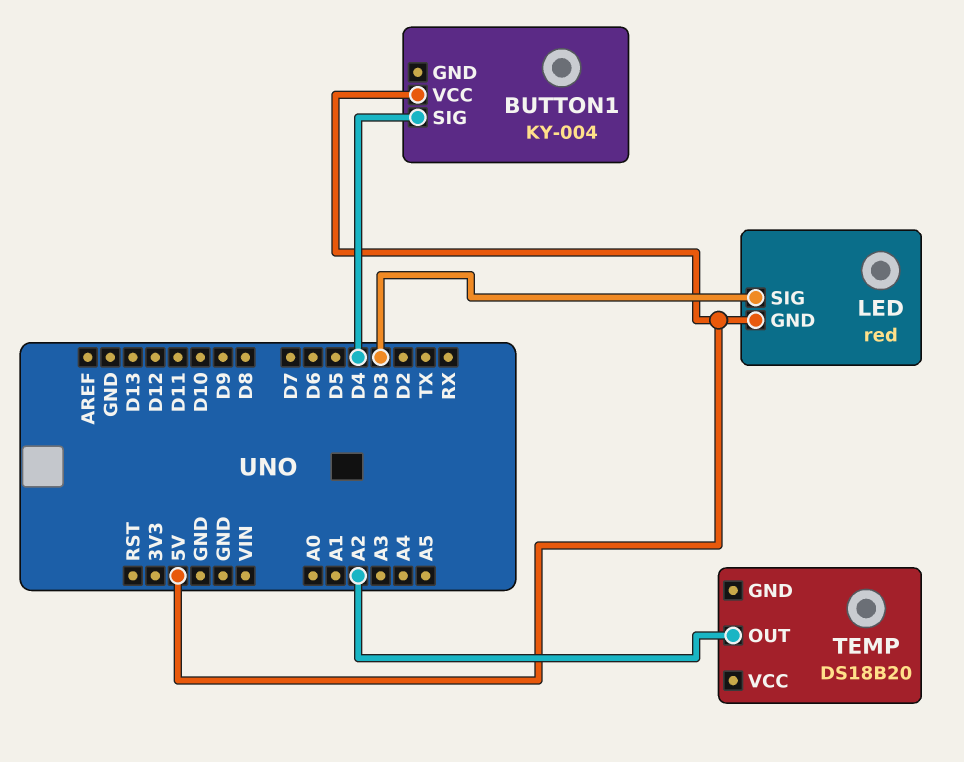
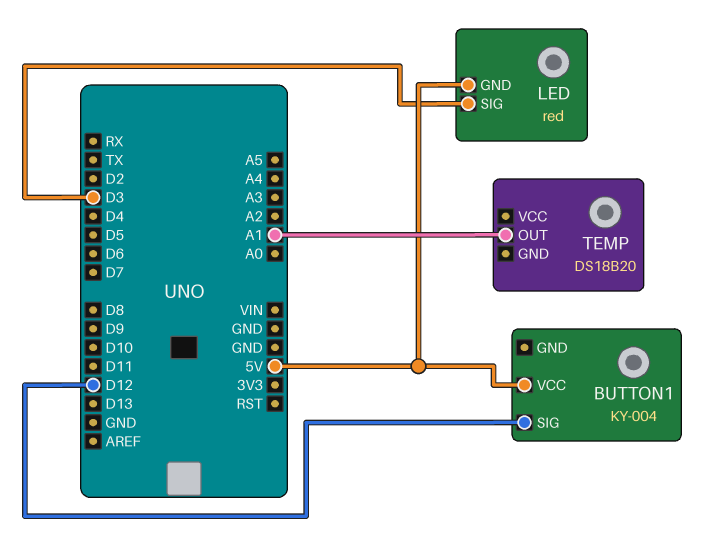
BUTTON1 pin SIG: D4 -> D12
TEMP pin OUT: A2 -> A1

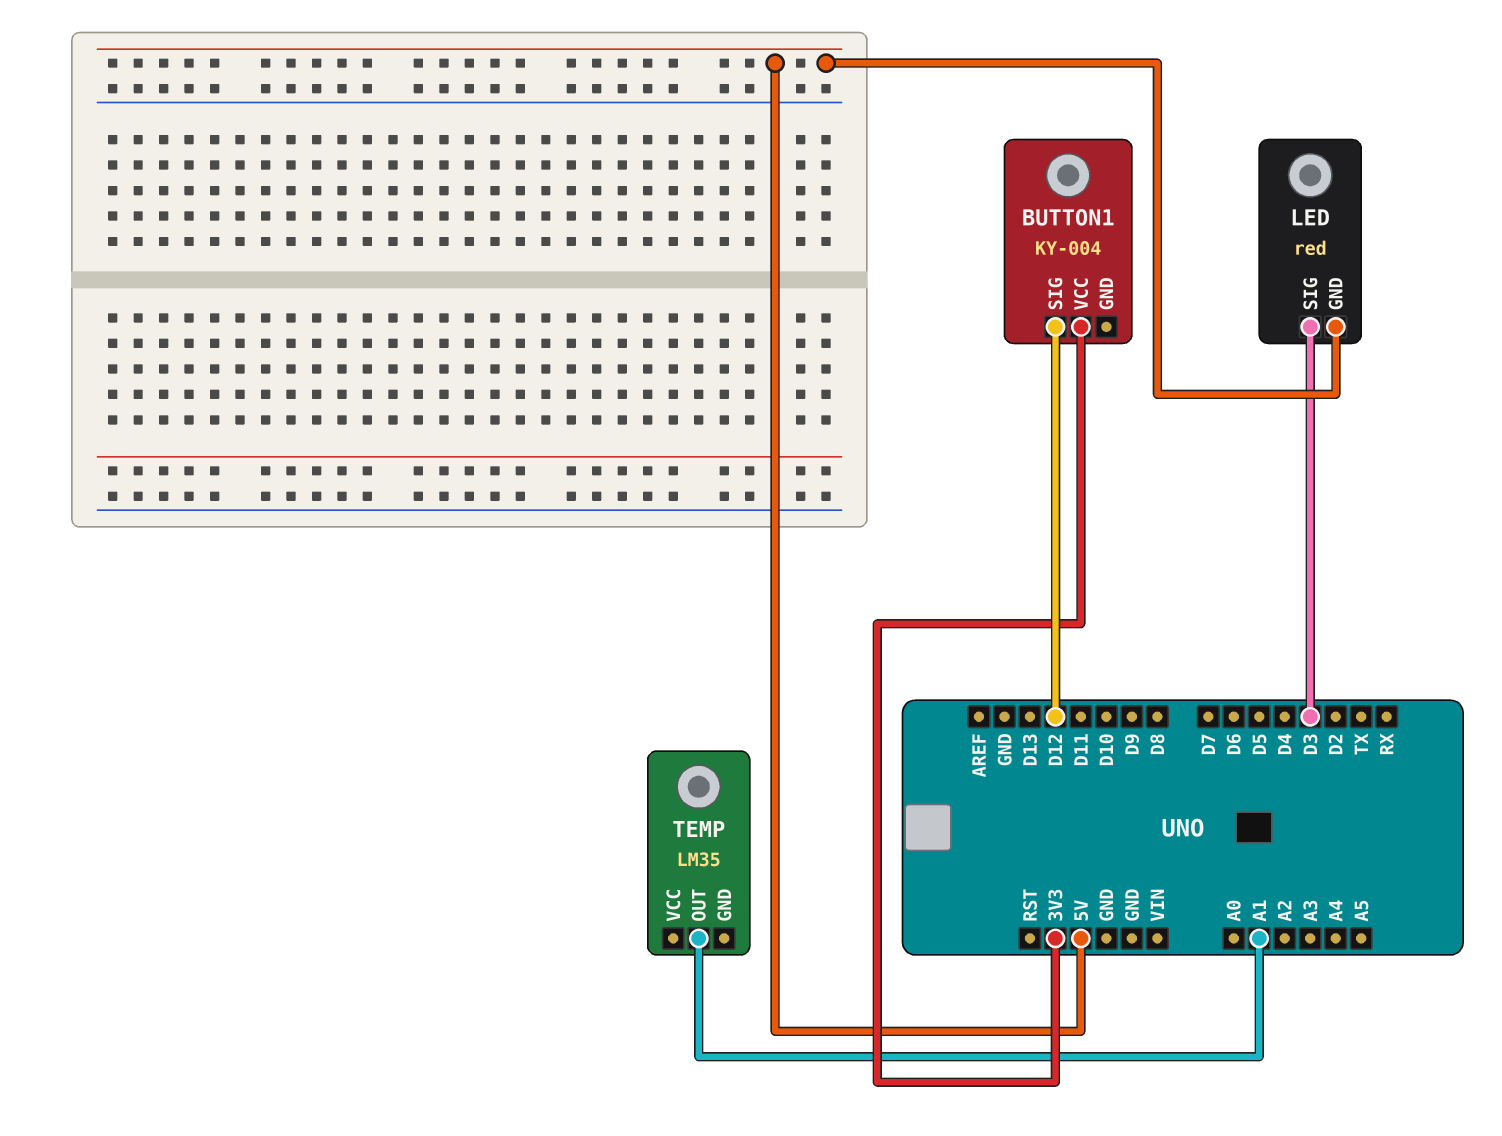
BUTTON1 pin VCC: 5V -> 3V3
TEMP: DS18B20 -> LM35

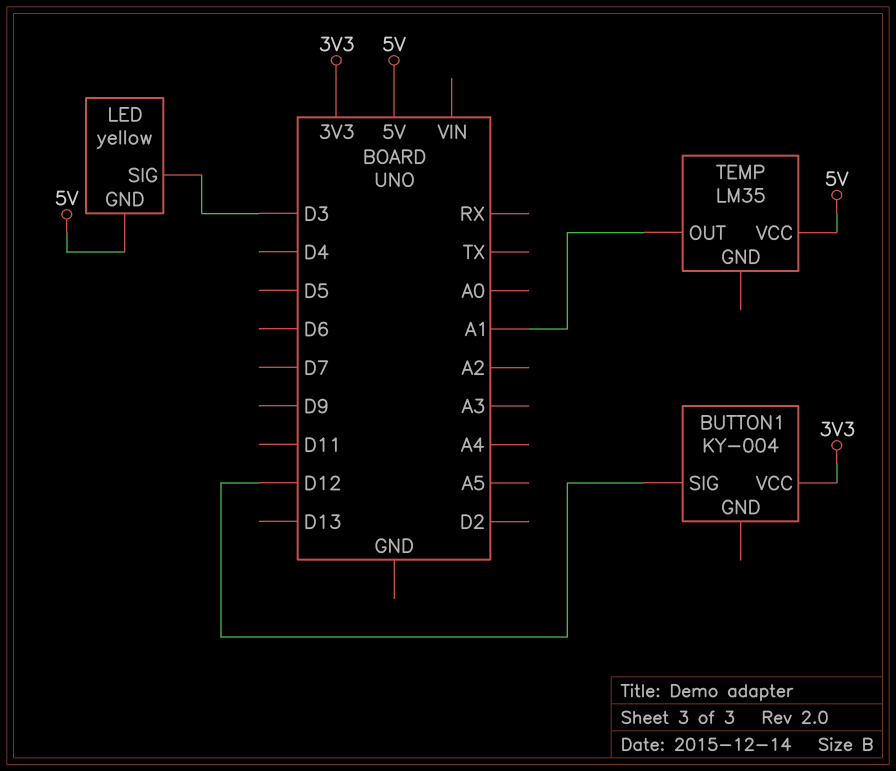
LED: red -> yellow
TEMP pin VCC: none -> 5V

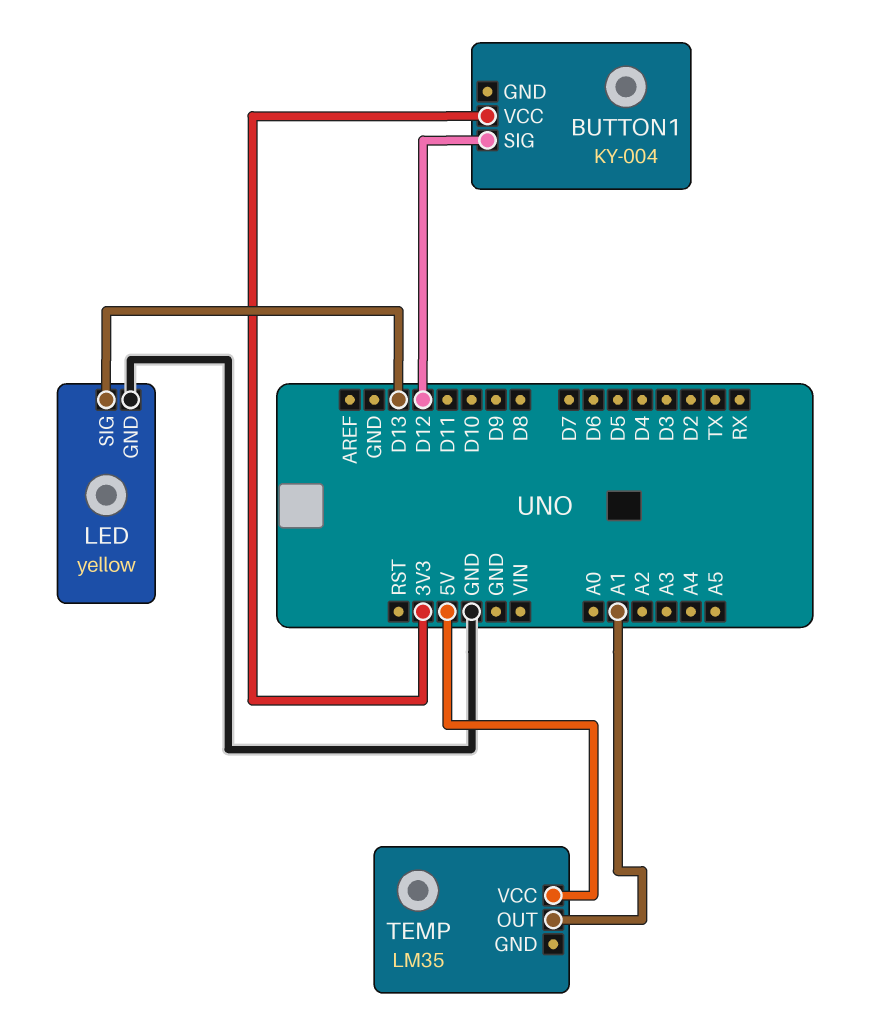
LED pin GND: 5V -> GND
LED pin SIG: D3 -> D13

